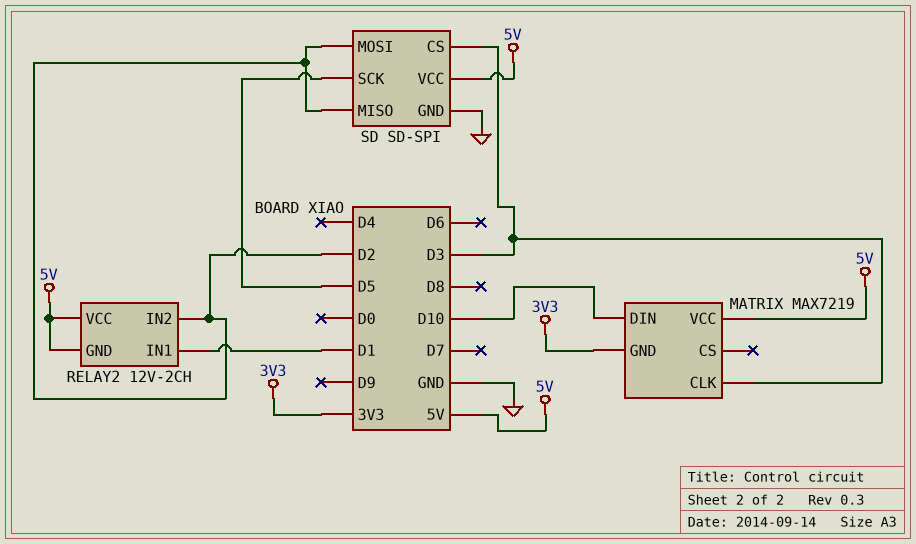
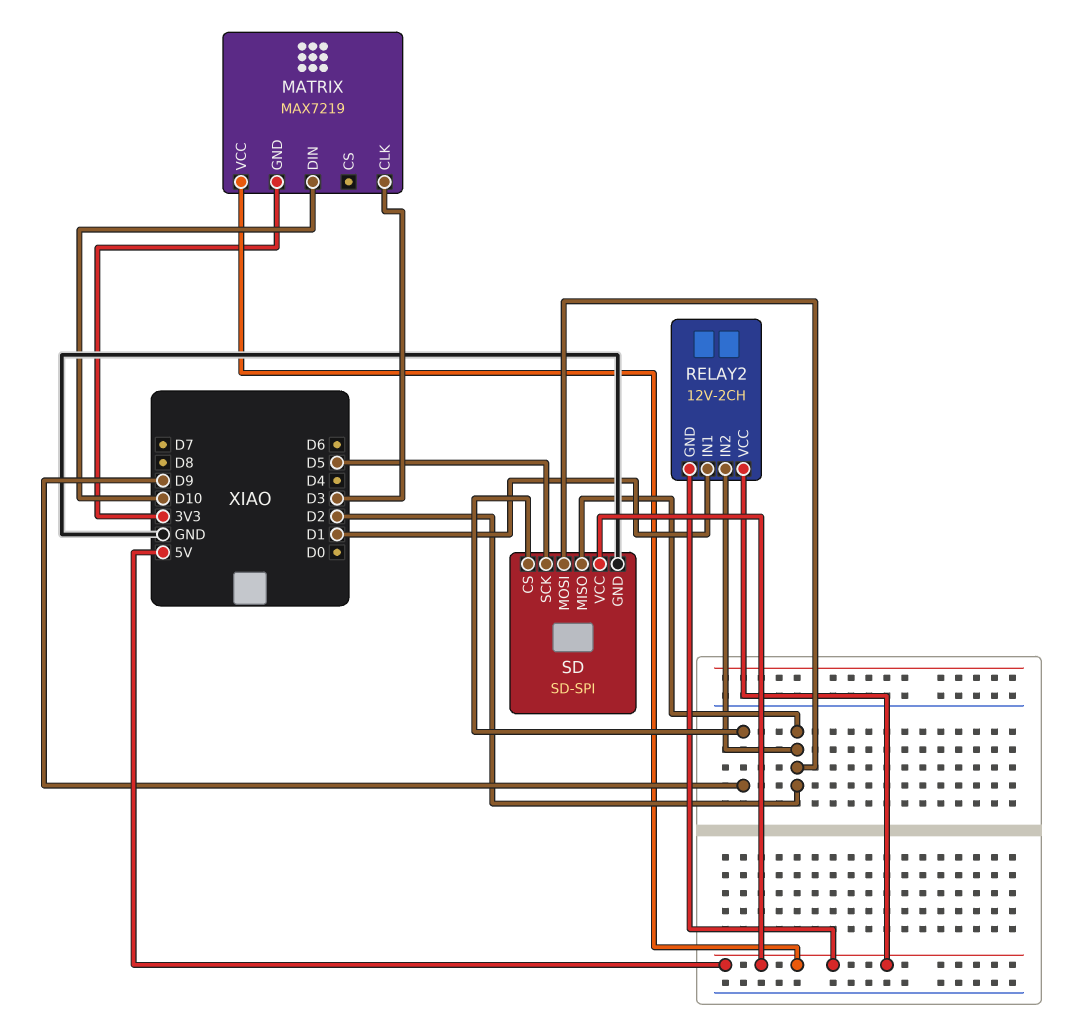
SD pin CS: D3 -> D9

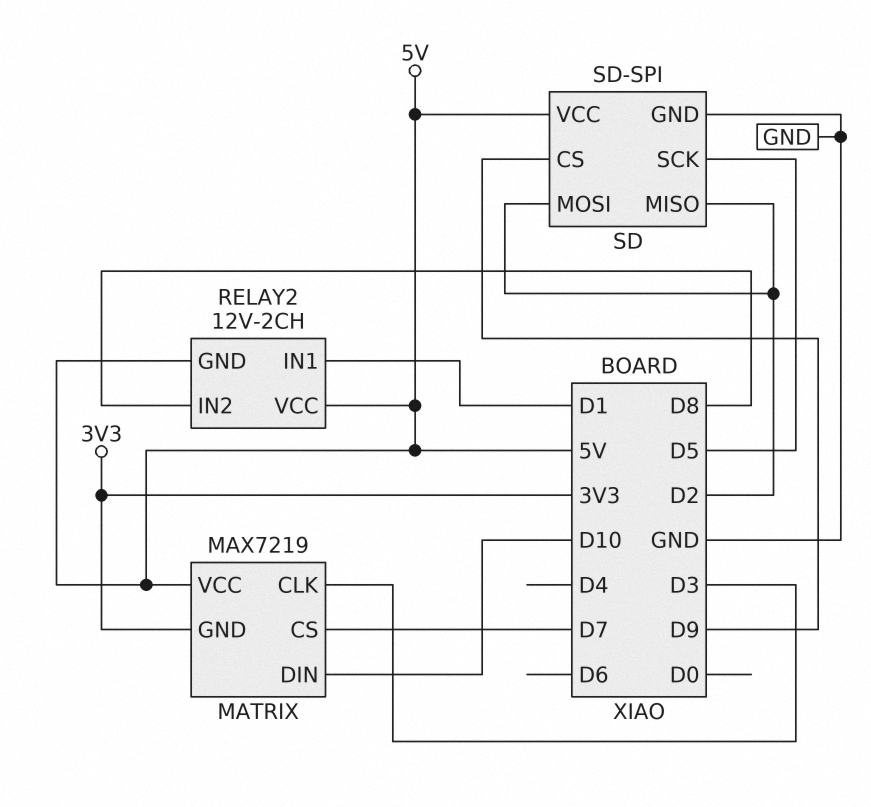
MATRIX pin CS: none -> D7
RELAY2 pin IN2: D2 -> D8

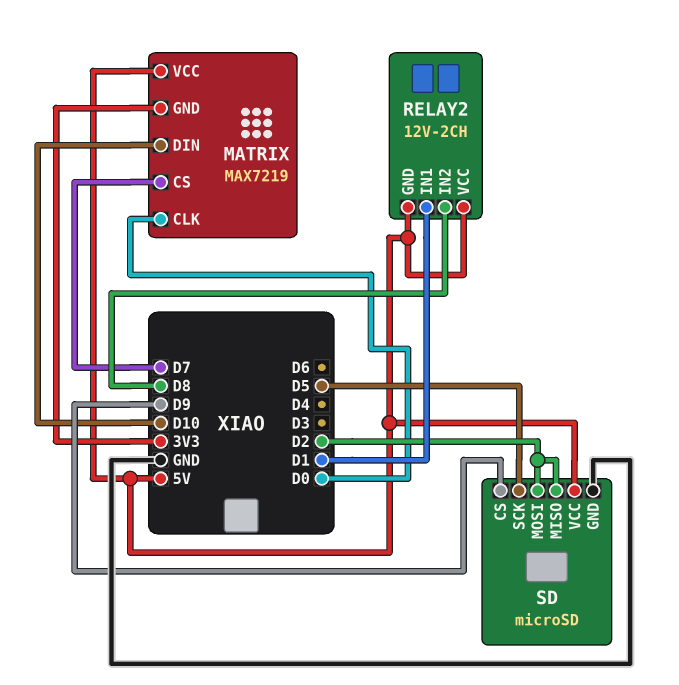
MATRIX pin CLK: D3 -> D0
SD: SD-SPI -> microSD

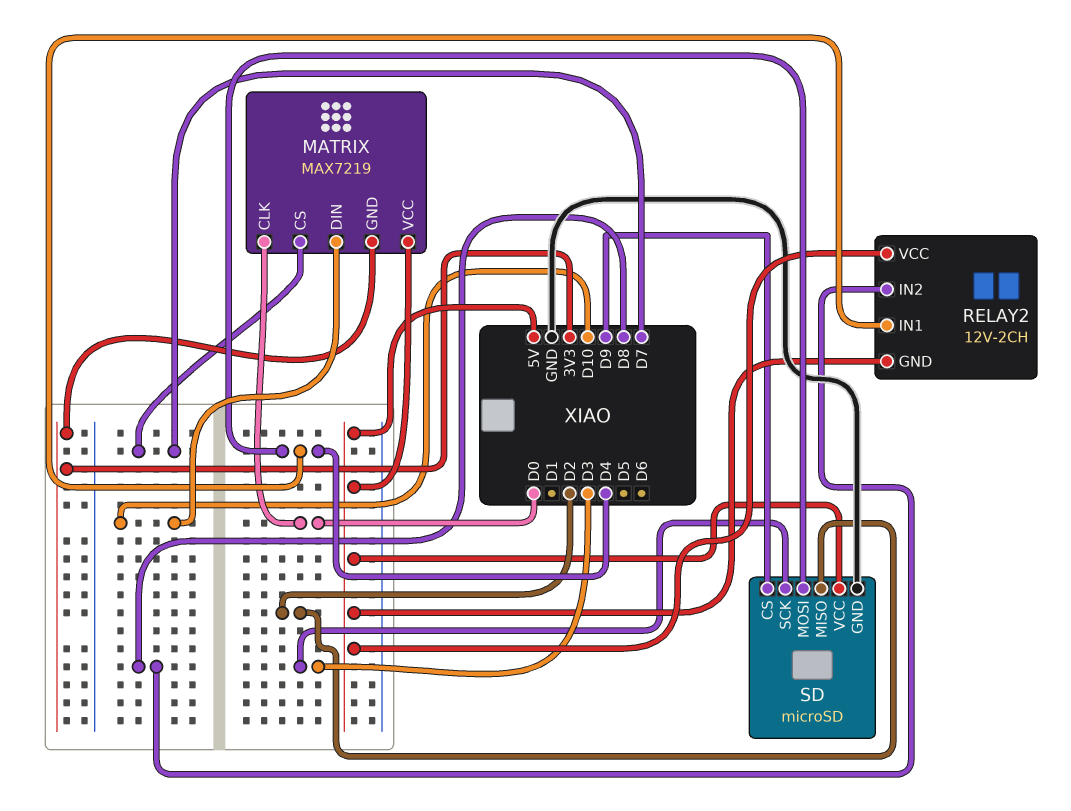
RELAY2 pin IN1: D1 -> D4
SD pin MOSI: D2 -> D4
SD pin SCK: D5 -> D3

